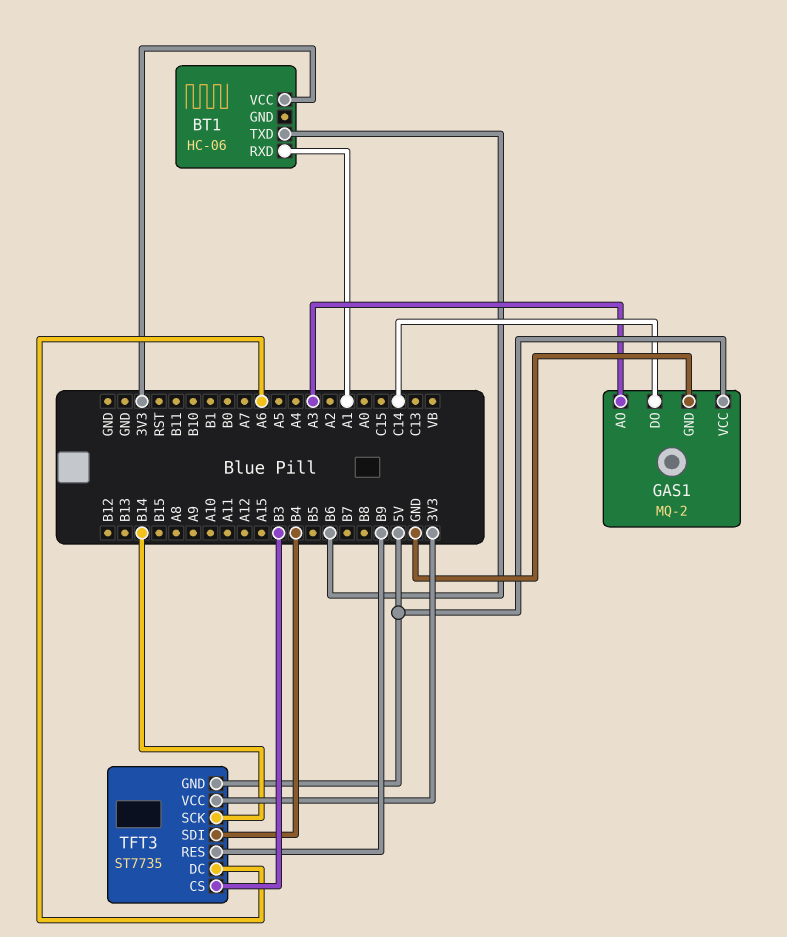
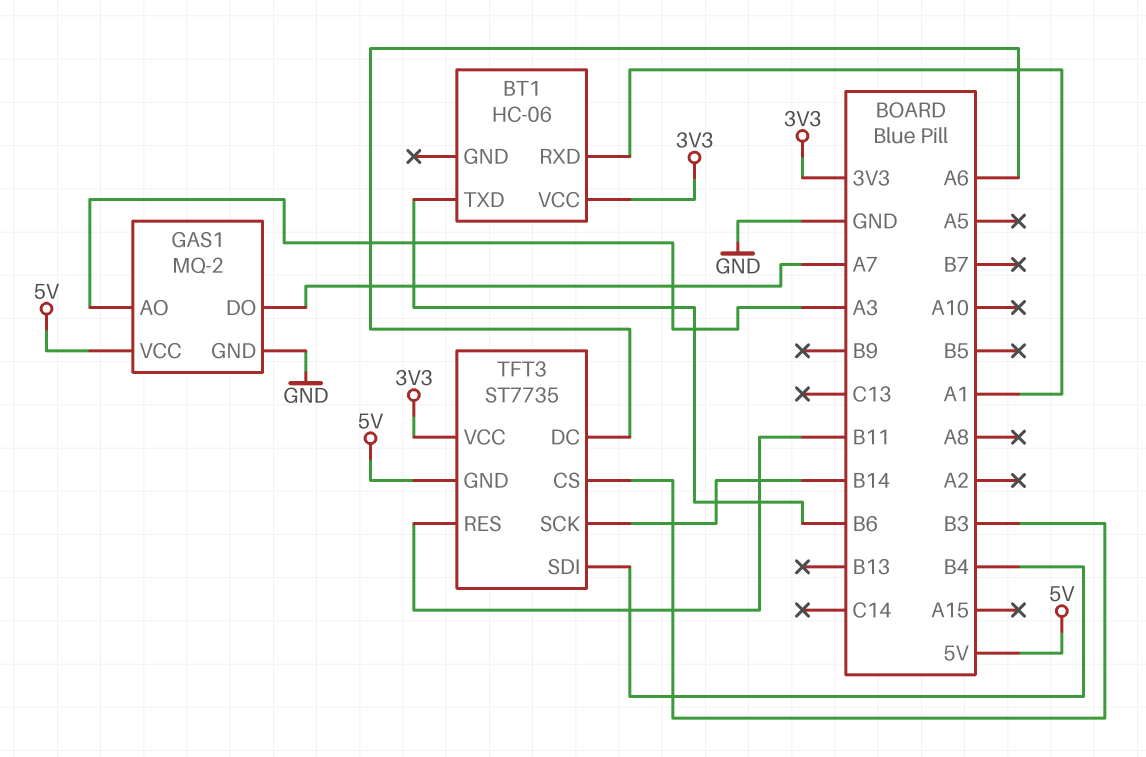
GAS1 pin DO: C14 -> A7
TFT3 pin RES: B9 -> B11

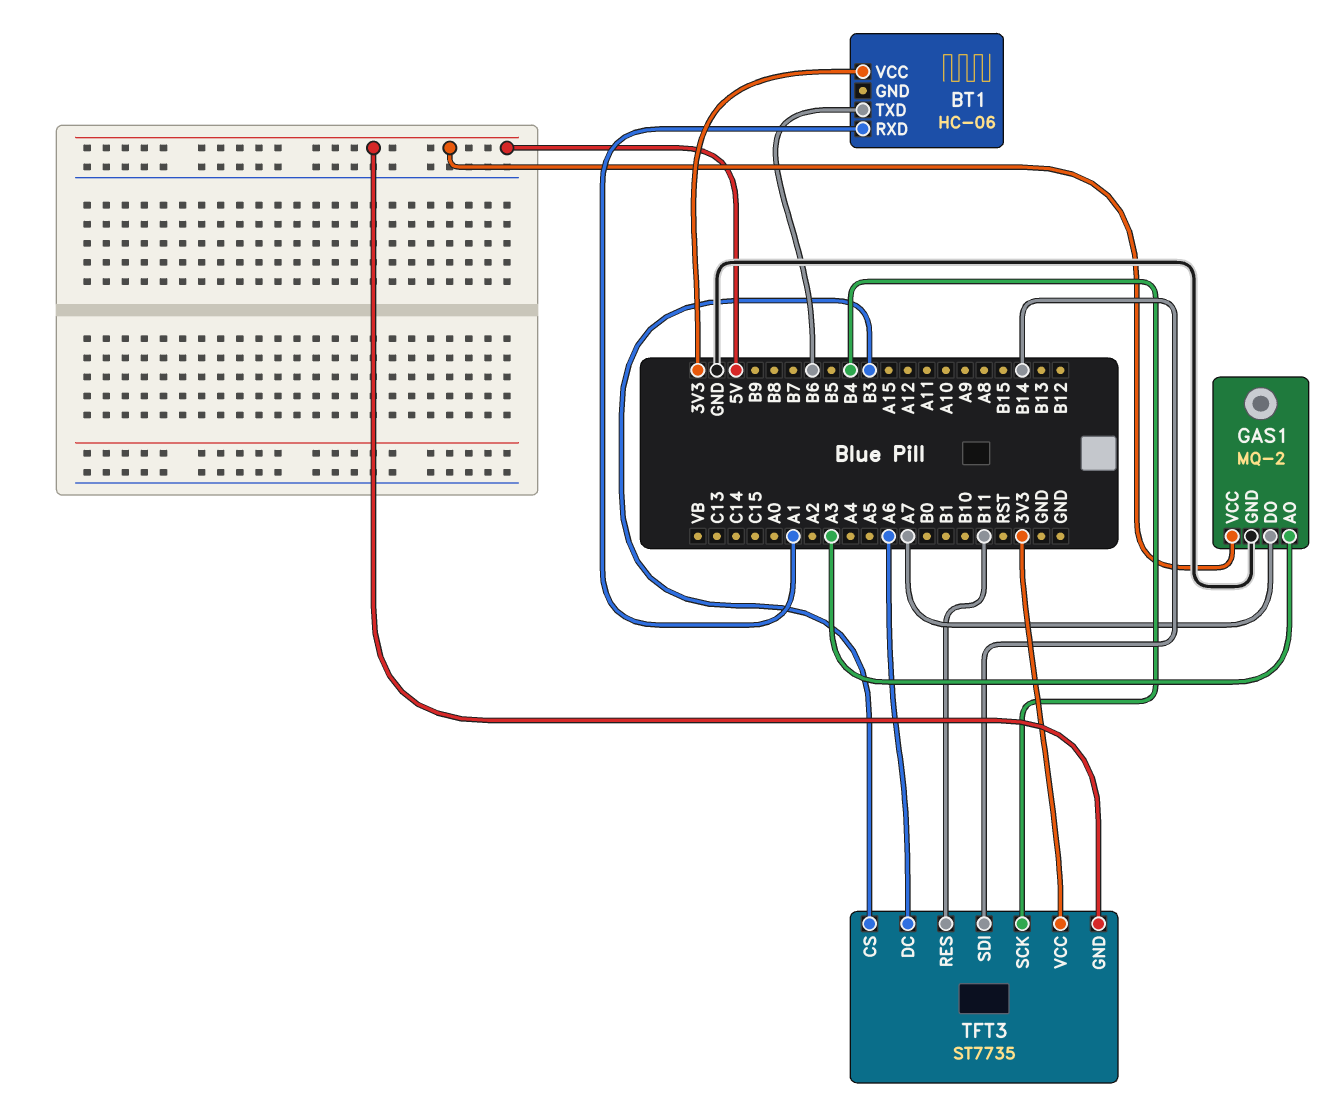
TFT3 pin SCK: B14 -> B4
TFT3 pin SDI: B4 -> B14

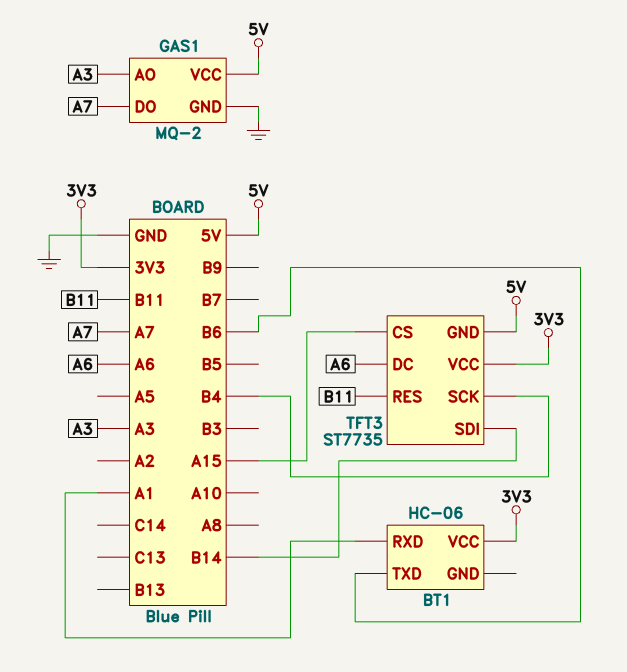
TFT3 pin CS: B3 -> A15

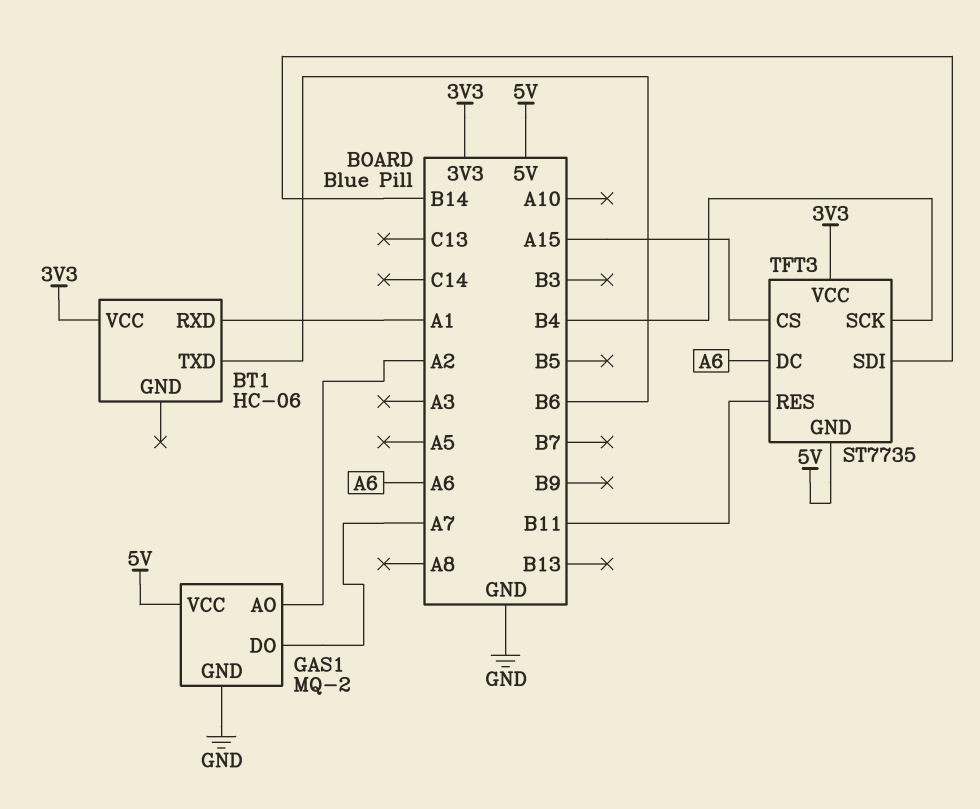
GAS1 pin AO: A3 -> A2

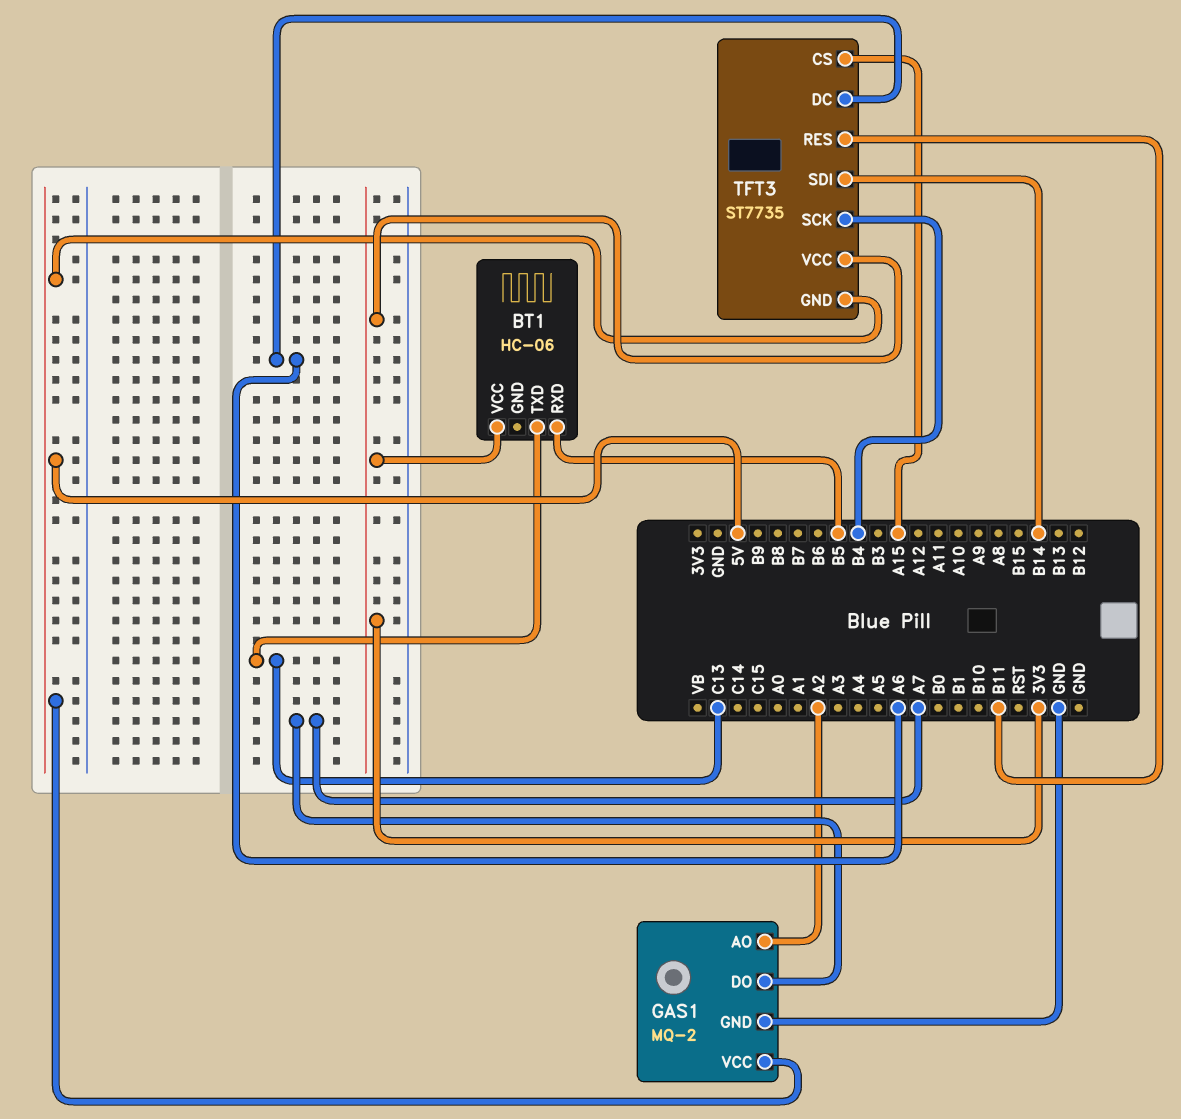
BT1 pin RXD: A1 -> B5
BT1 pin TXD: B6 -> C13

